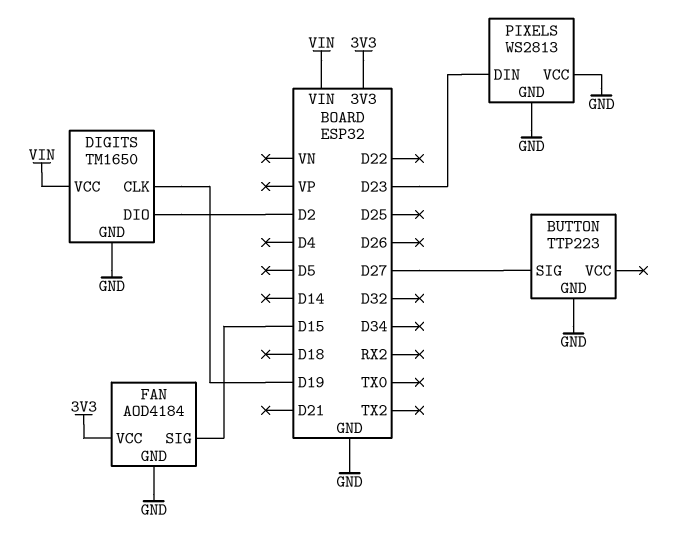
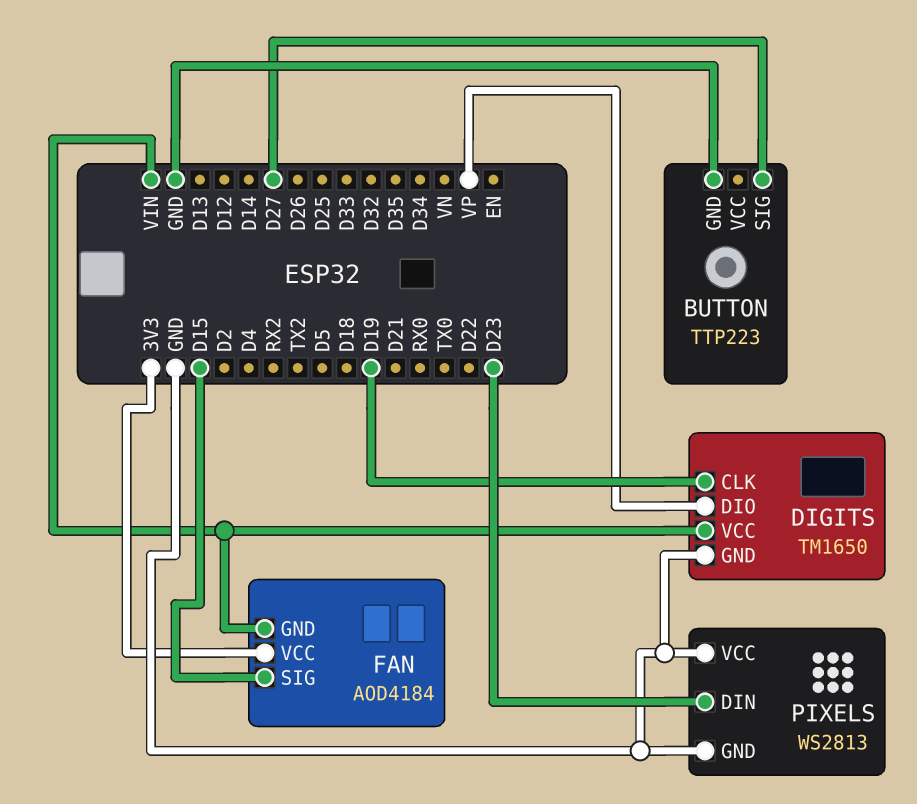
DIGITS pin DIO: D2 -> VP
FAN pin GND: GND -> VIN

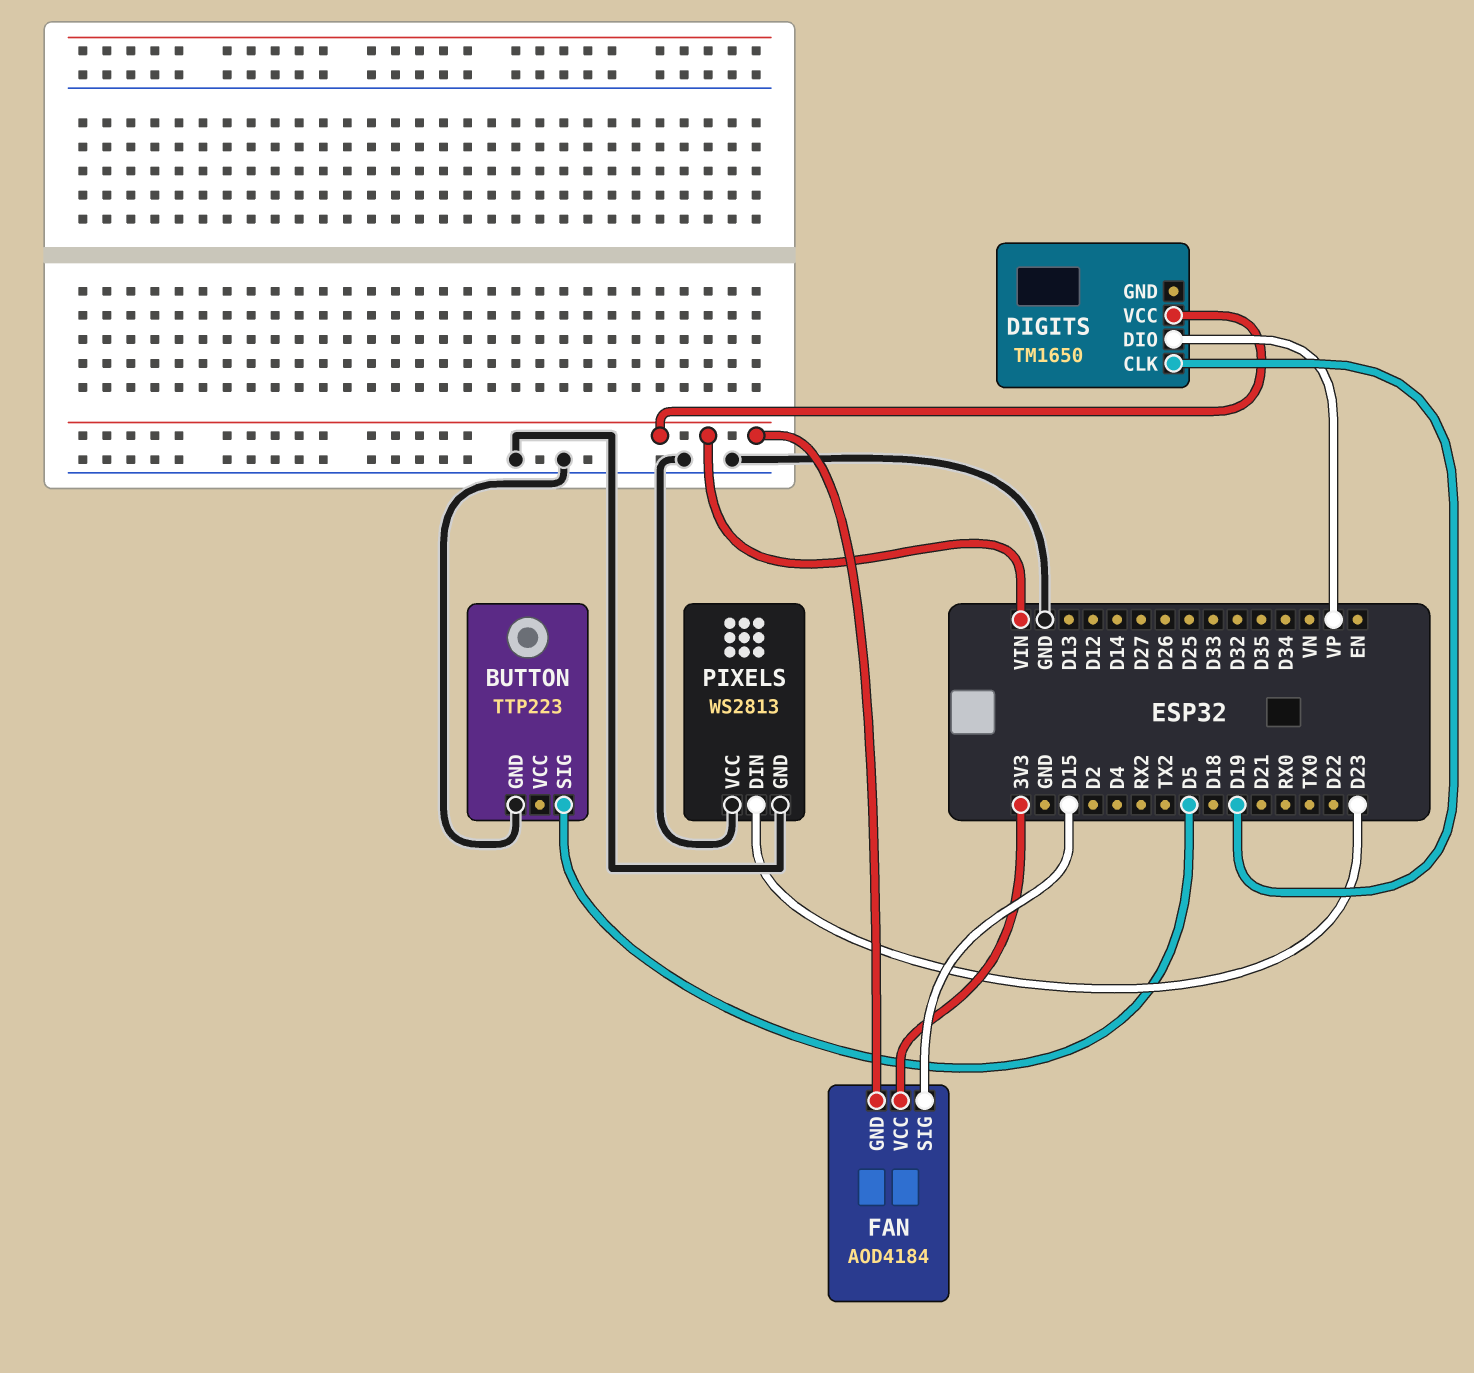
BUTTON pin SIG: D27 -> D5
DIGITS pin GND: GND -> none

